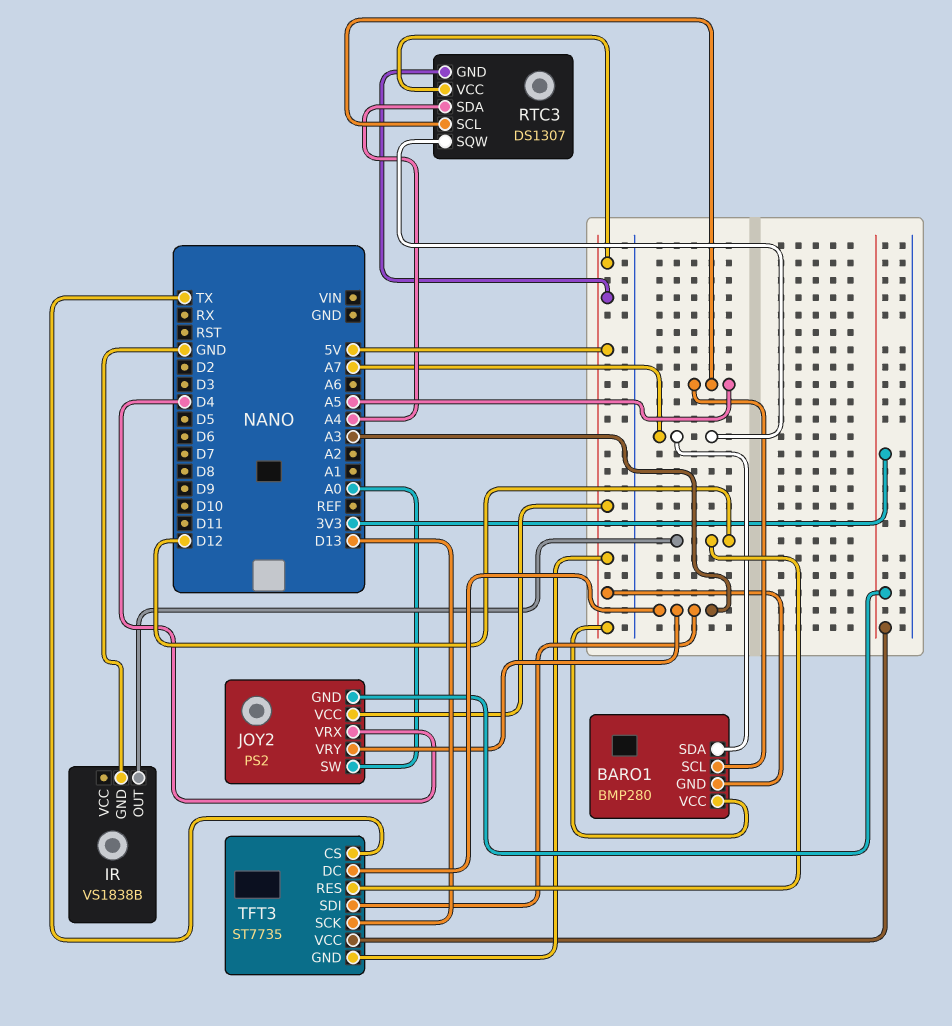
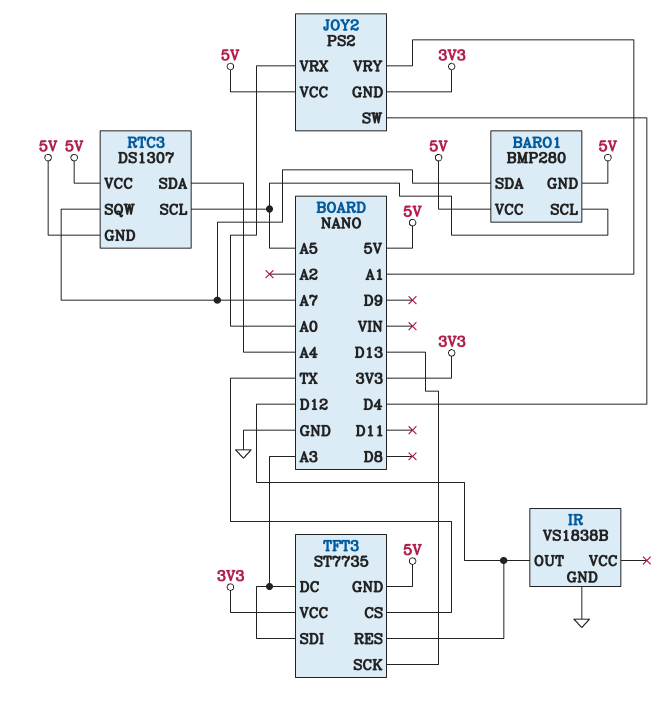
JOY2 pin SW: A0 -> D4
JOY2 pin VRX: D4 -> A0
JOY2 pin VRY: A3 -> A1

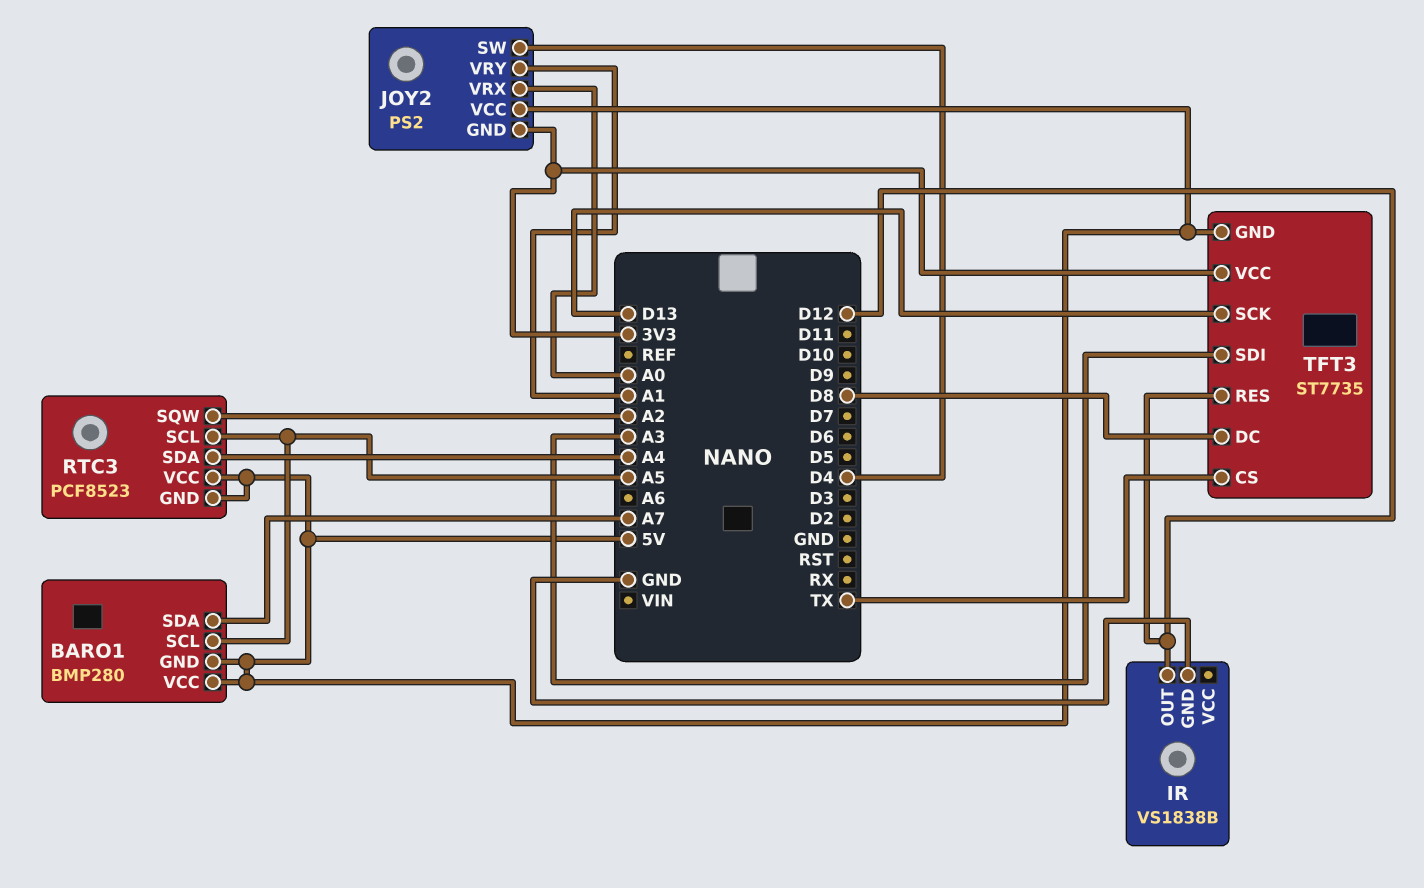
RTC3: DS1307 -> PCF8523
RTC3 pin SQW: A7 -> A2
TFT3 pin DC: A3 -> D8

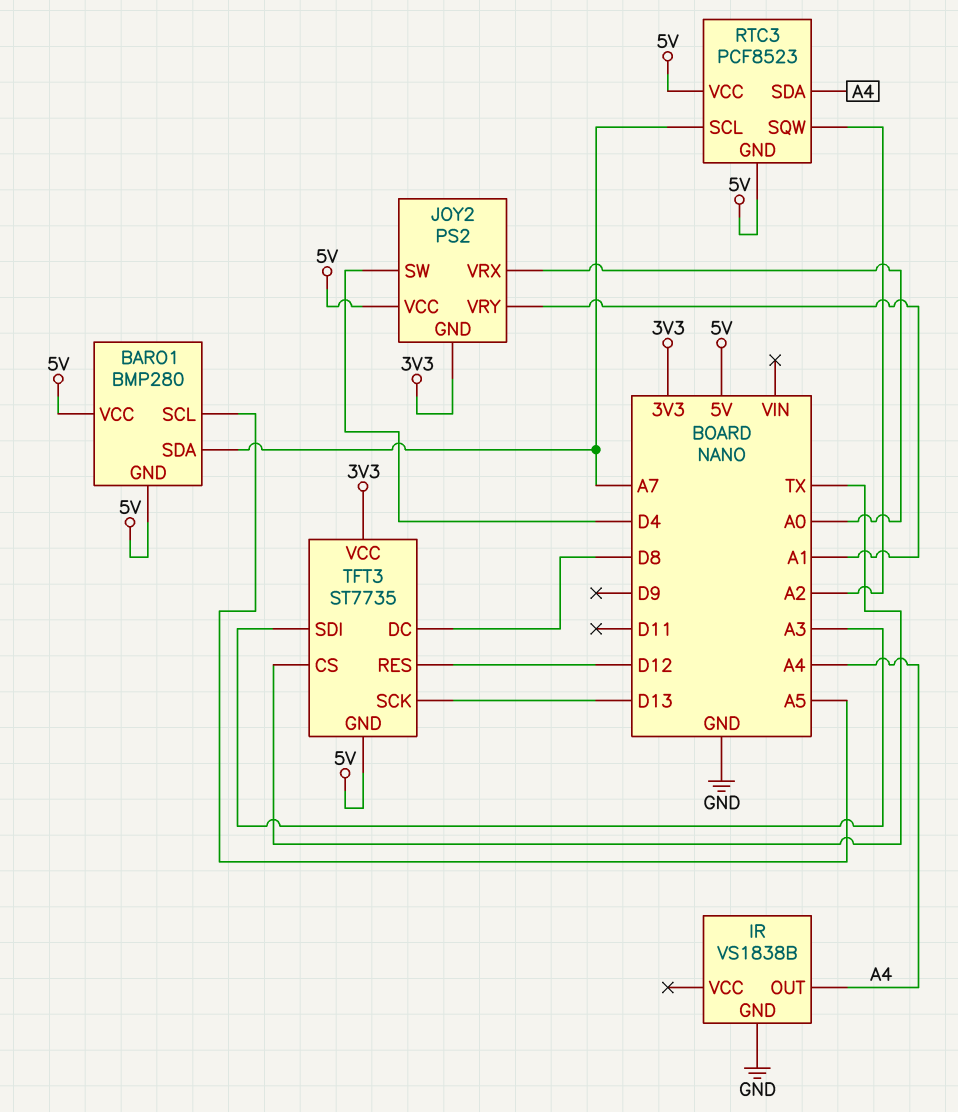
IR pin OUT: D12 -> A4
RTC3 pin SCL: A5 -> A7

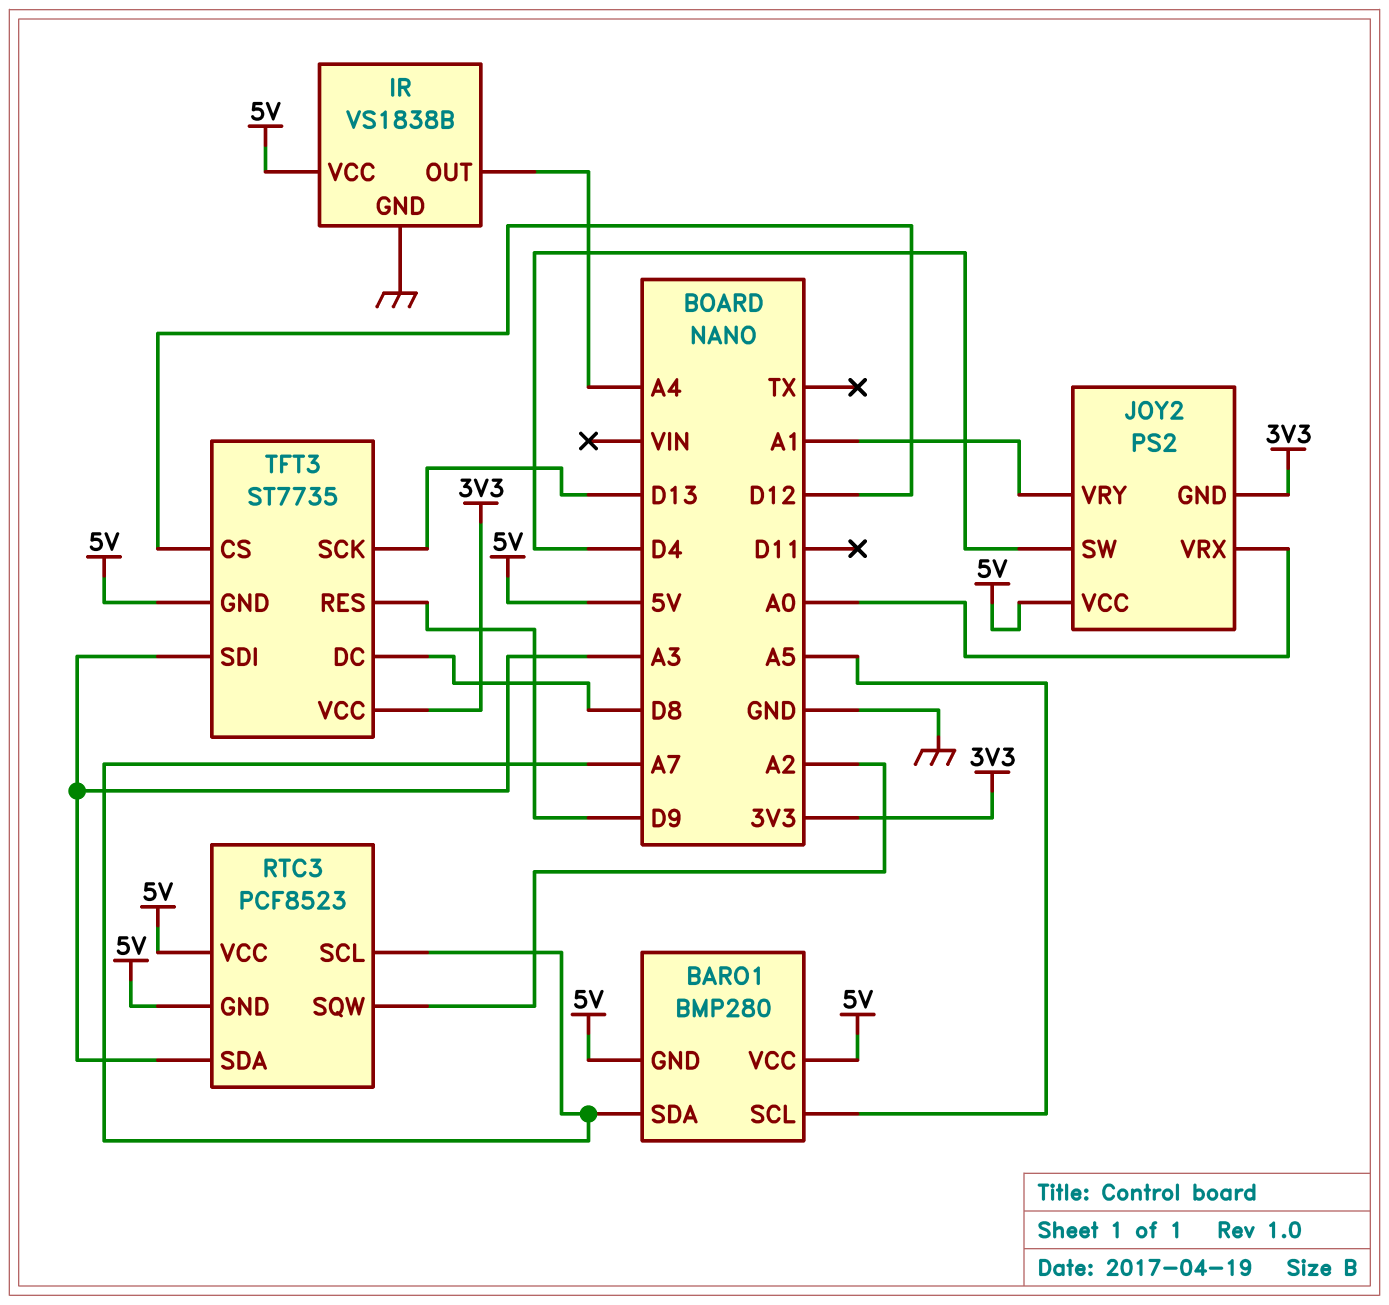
IR pin VCC: none -> 5V
RTC3 pin SDA: A4 -> A3
TFT3 pin CS: TX -> D12
TFT3 pin RES: D12 -> D9

